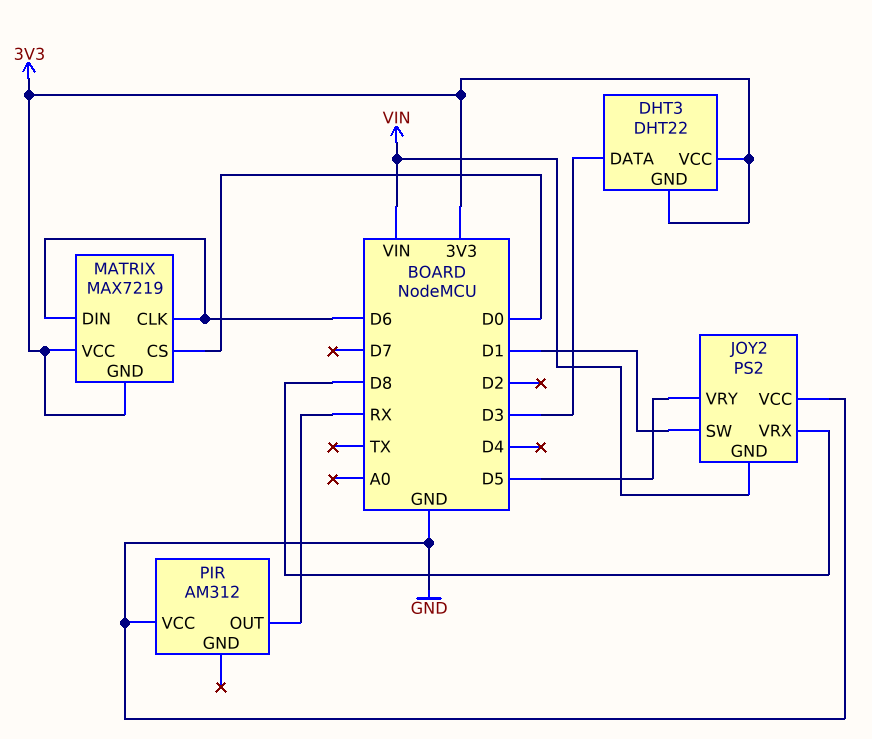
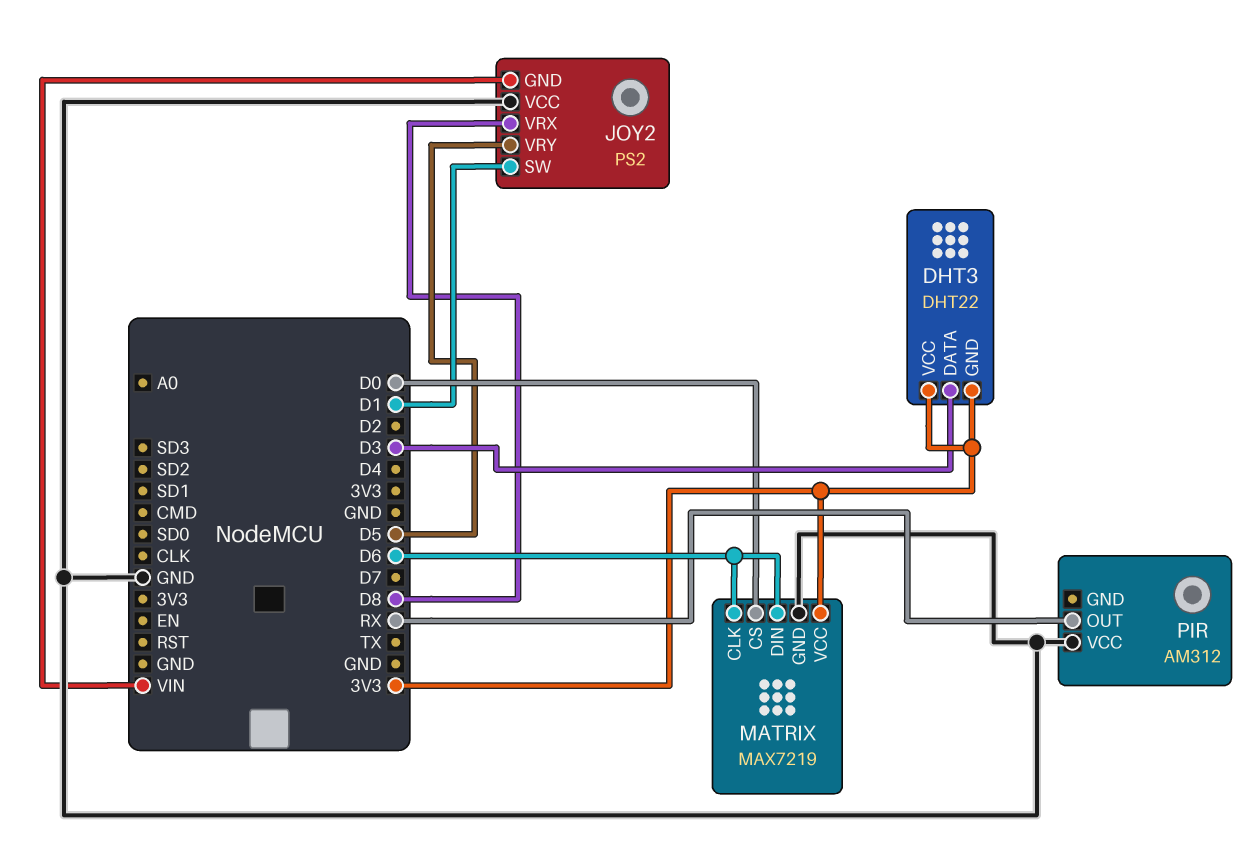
MATRIX pin GND: 3V3 -> GND

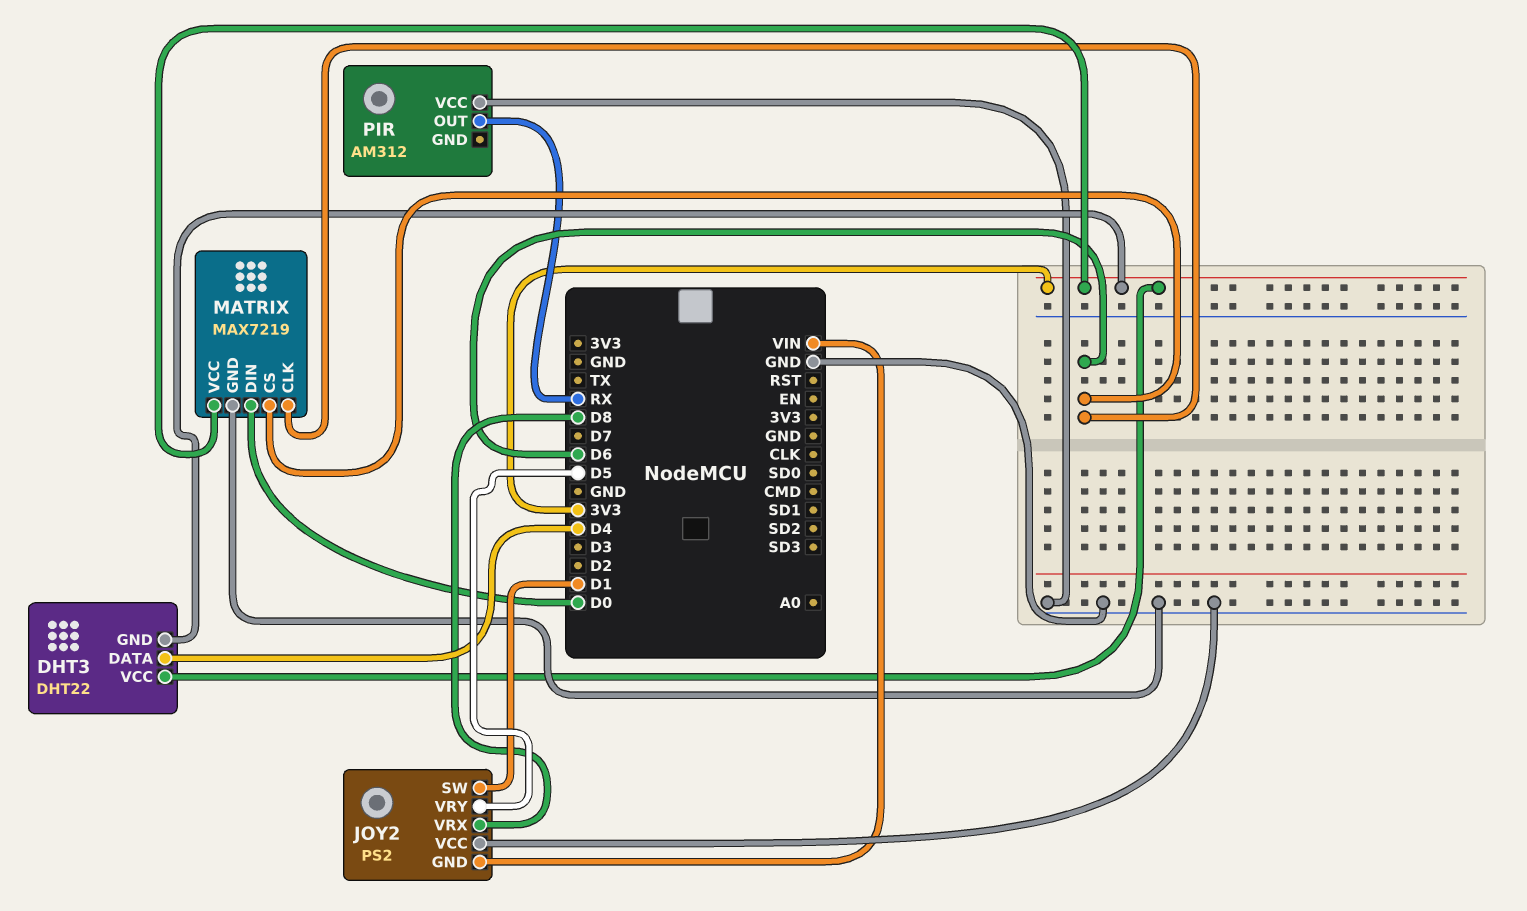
DHT3 pin DATA: D3 -> D4
MATRIX pin CS: D0 -> D6
MATRIX pin DIN: D6 -> D0

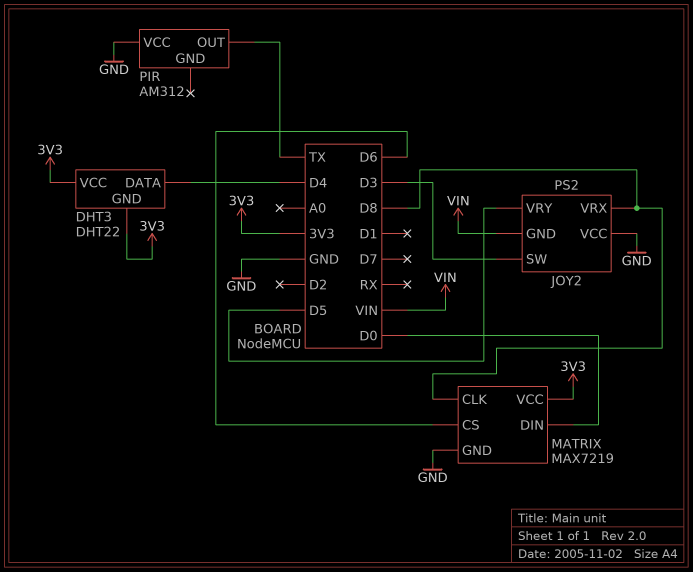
JOY2 pin SW: D1 -> D3
MATRIX pin CLK: D6 -> D8
PIR pin OUT: RX -> TX

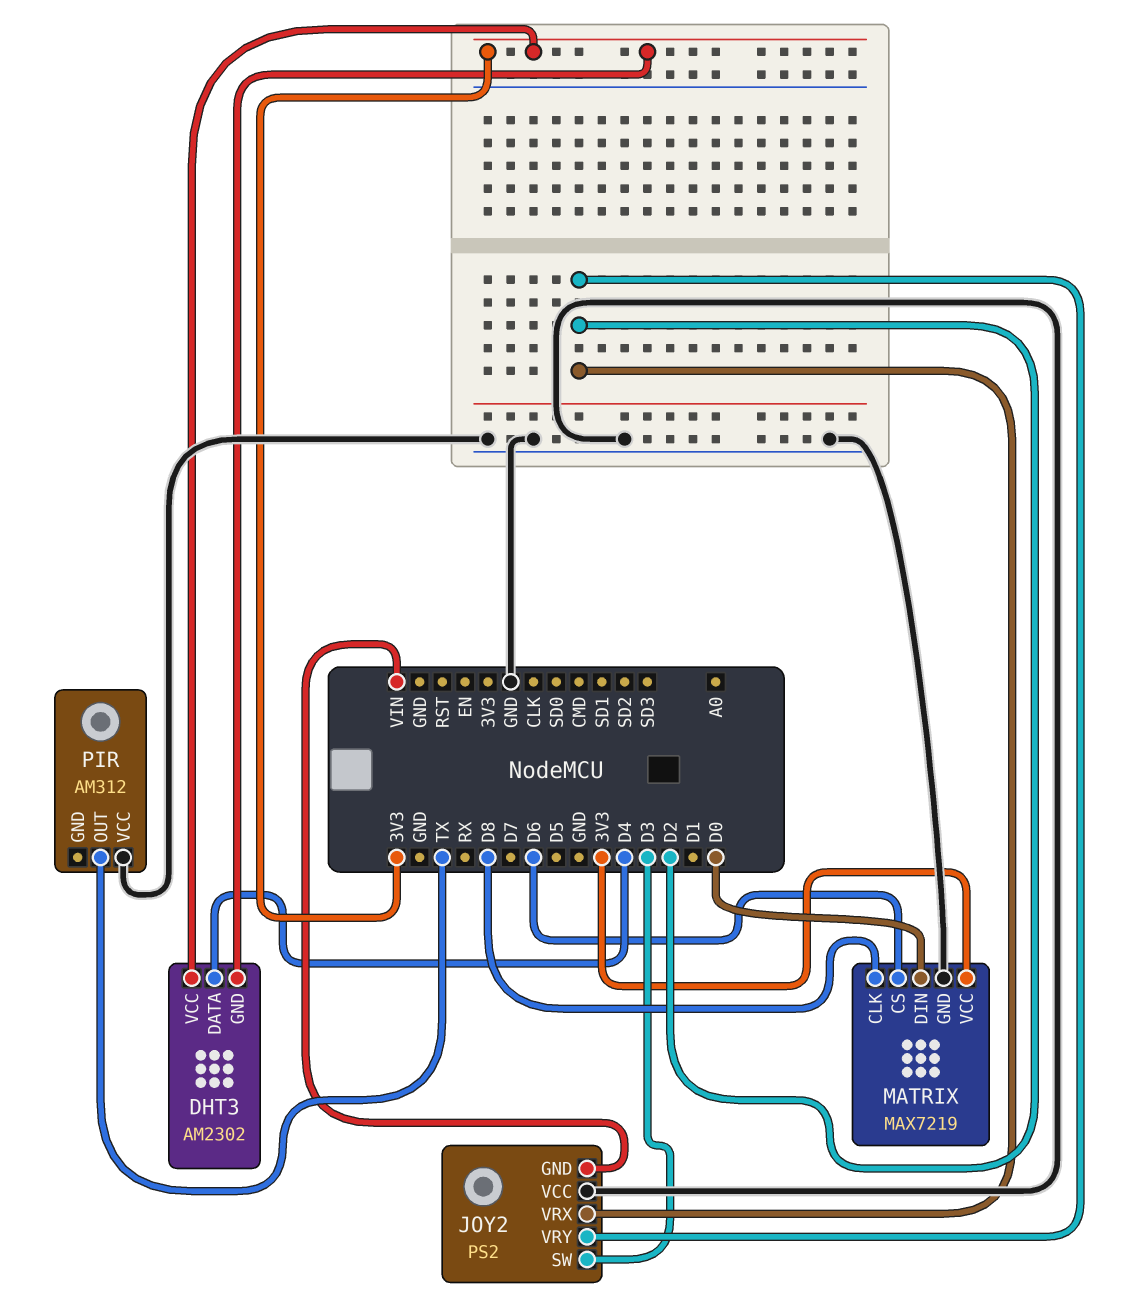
DHT3: DHT22 -> AM2302
JOY2 pin VRX: D8 -> D2
JOY2 pin VRY: D5 -> D2

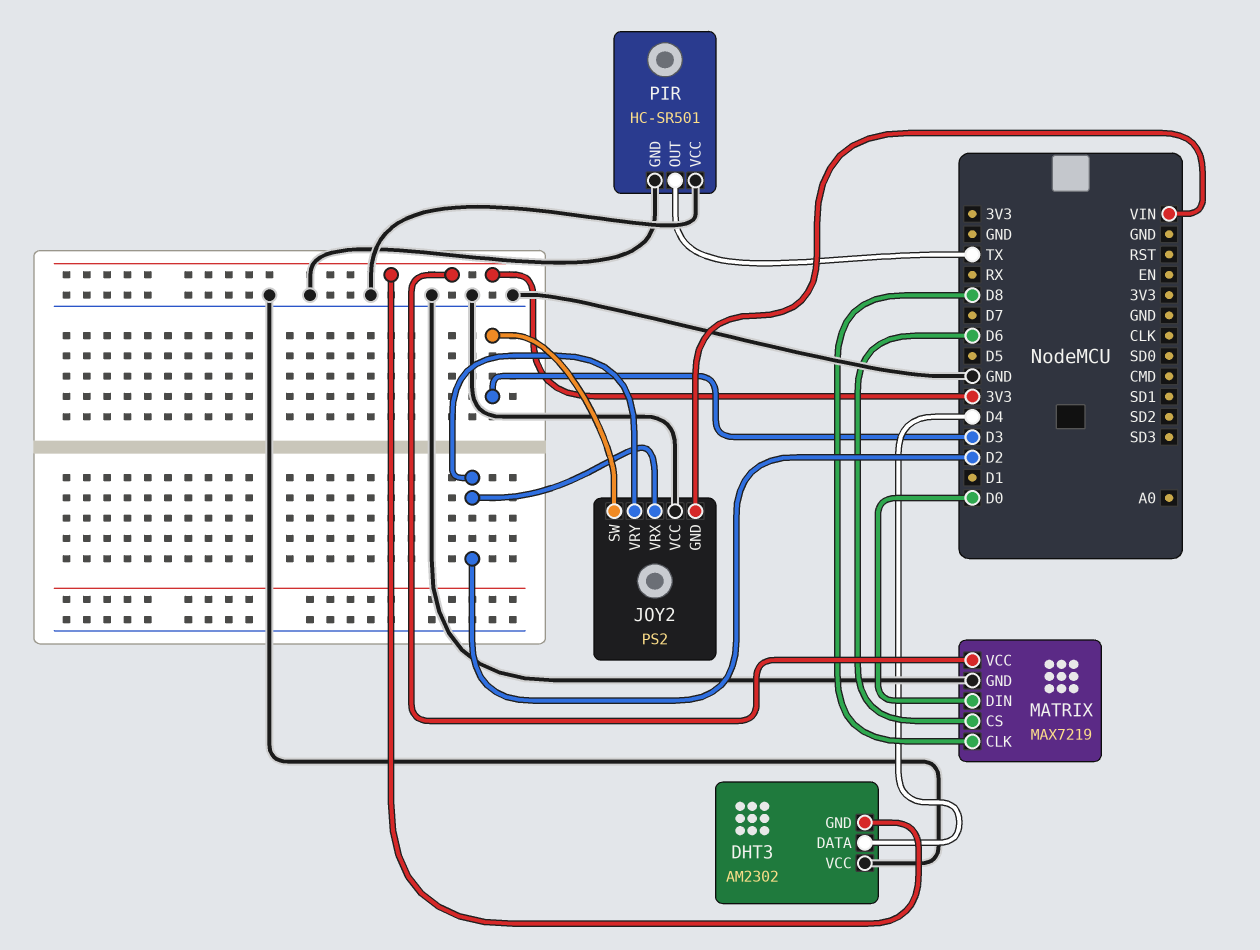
DHT3 pin VCC: 3V3 -> GND
PIR: AM312 -> HC-SR501
PIR pin GND: none -> GND

